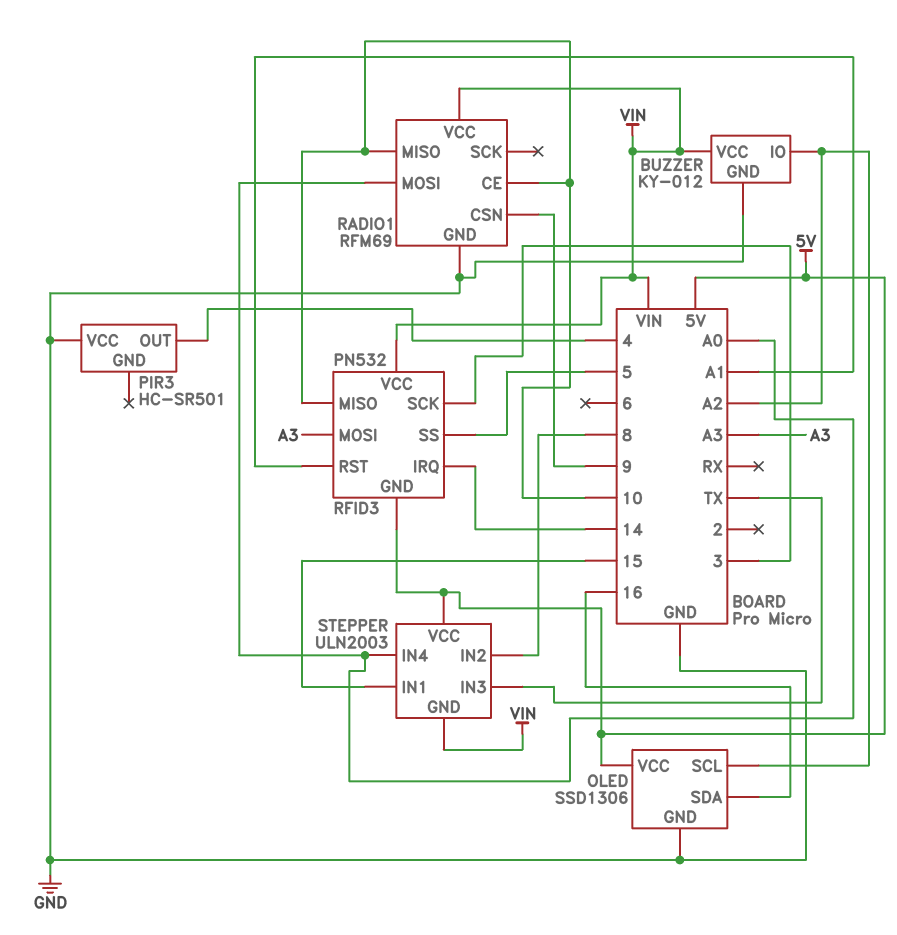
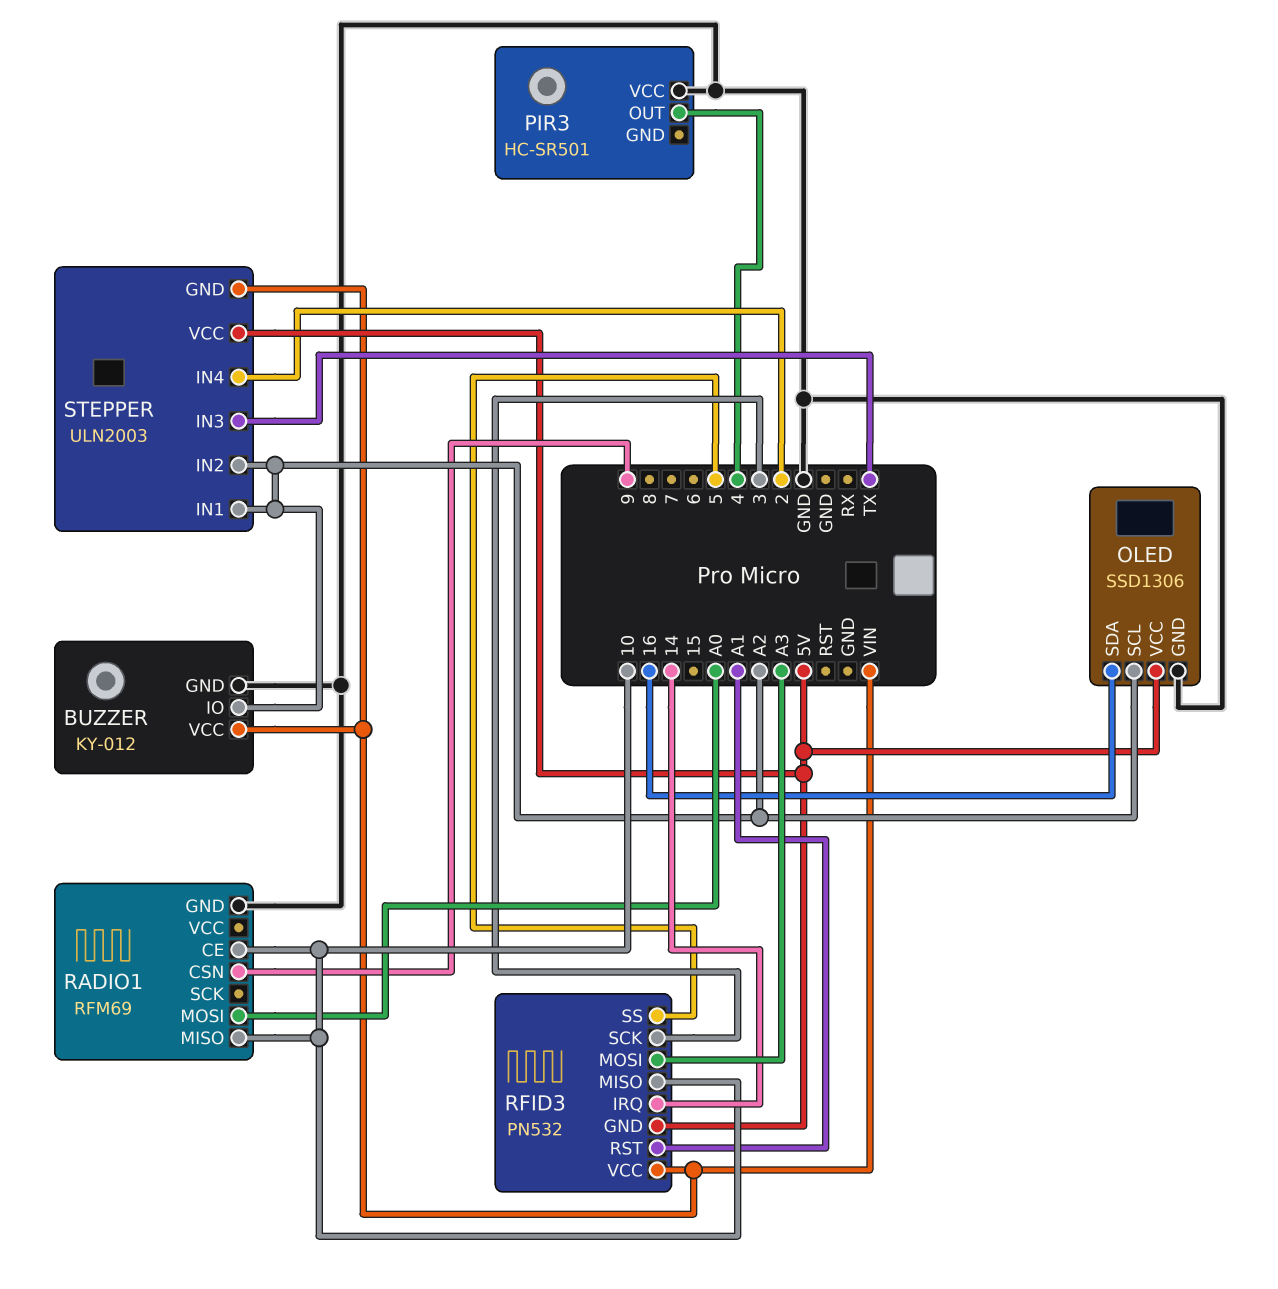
RADIO1 pin VCC: VIN -> none
STEPPER pin IN1: 15 -> A2
STEPPER pin IN2: 8 -> A2
STEPPER pin IN4: A0 -> 2

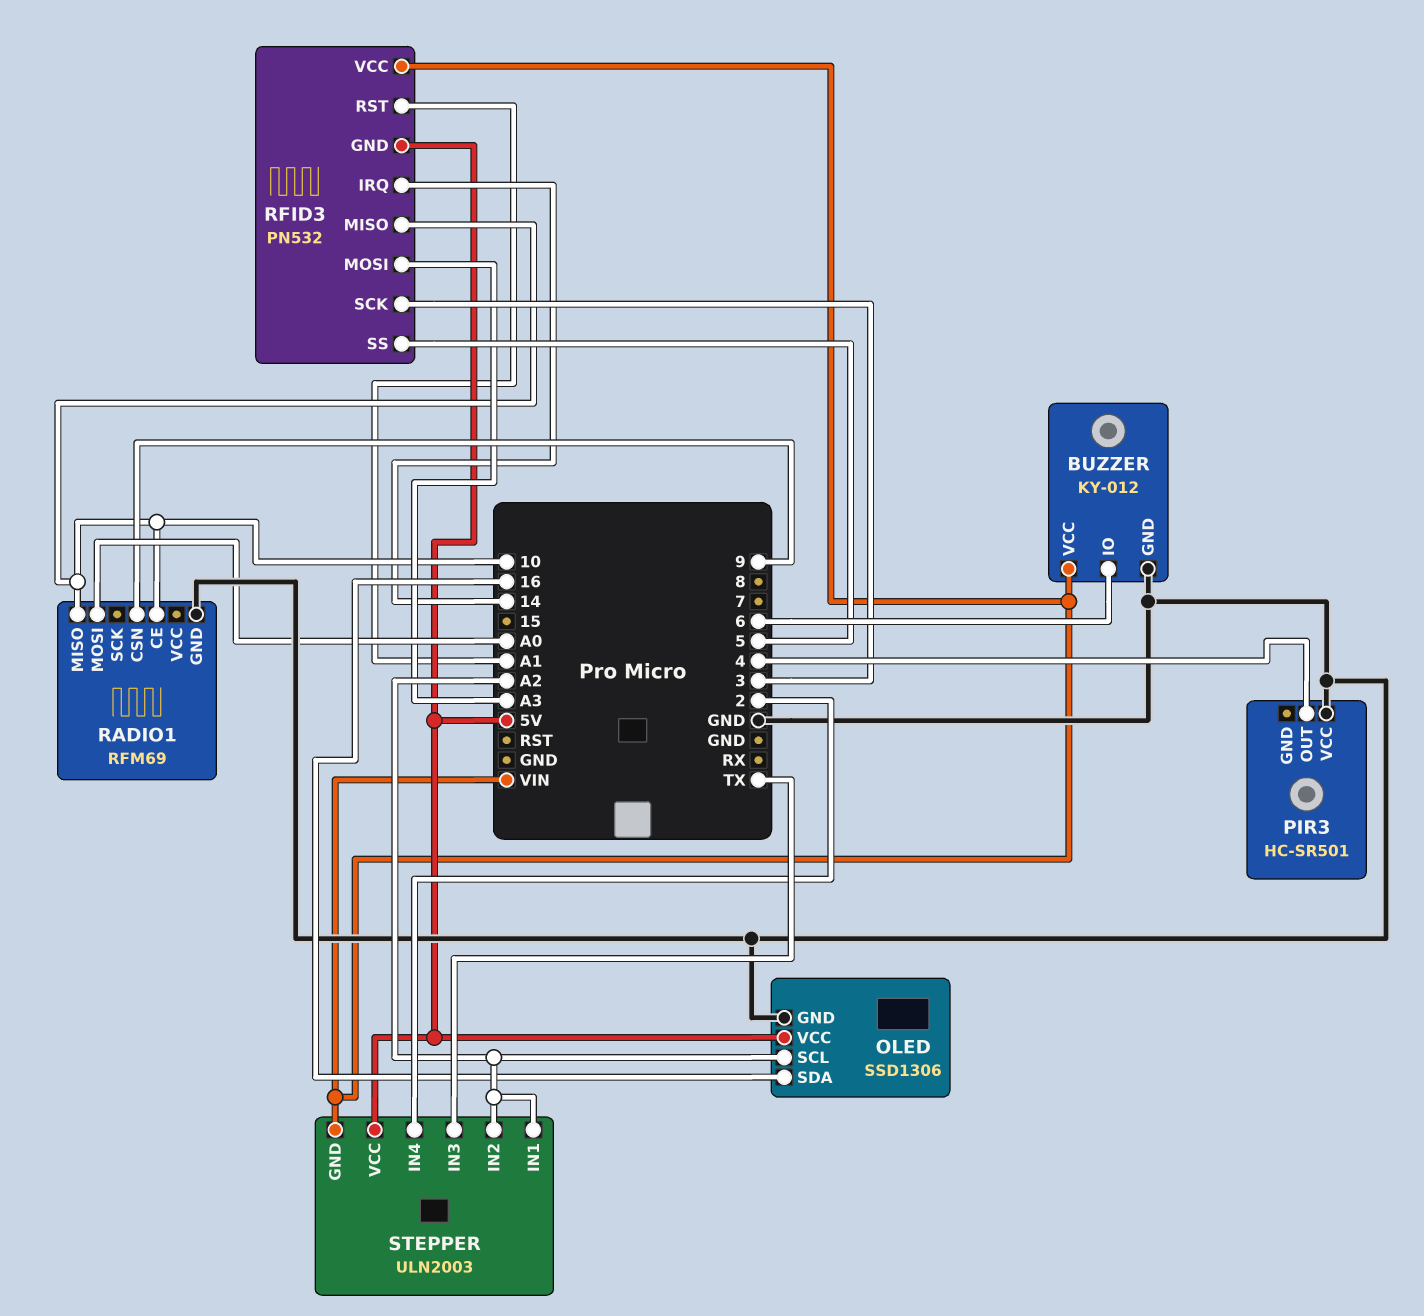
BUZZER pin IO: A2 -> 6

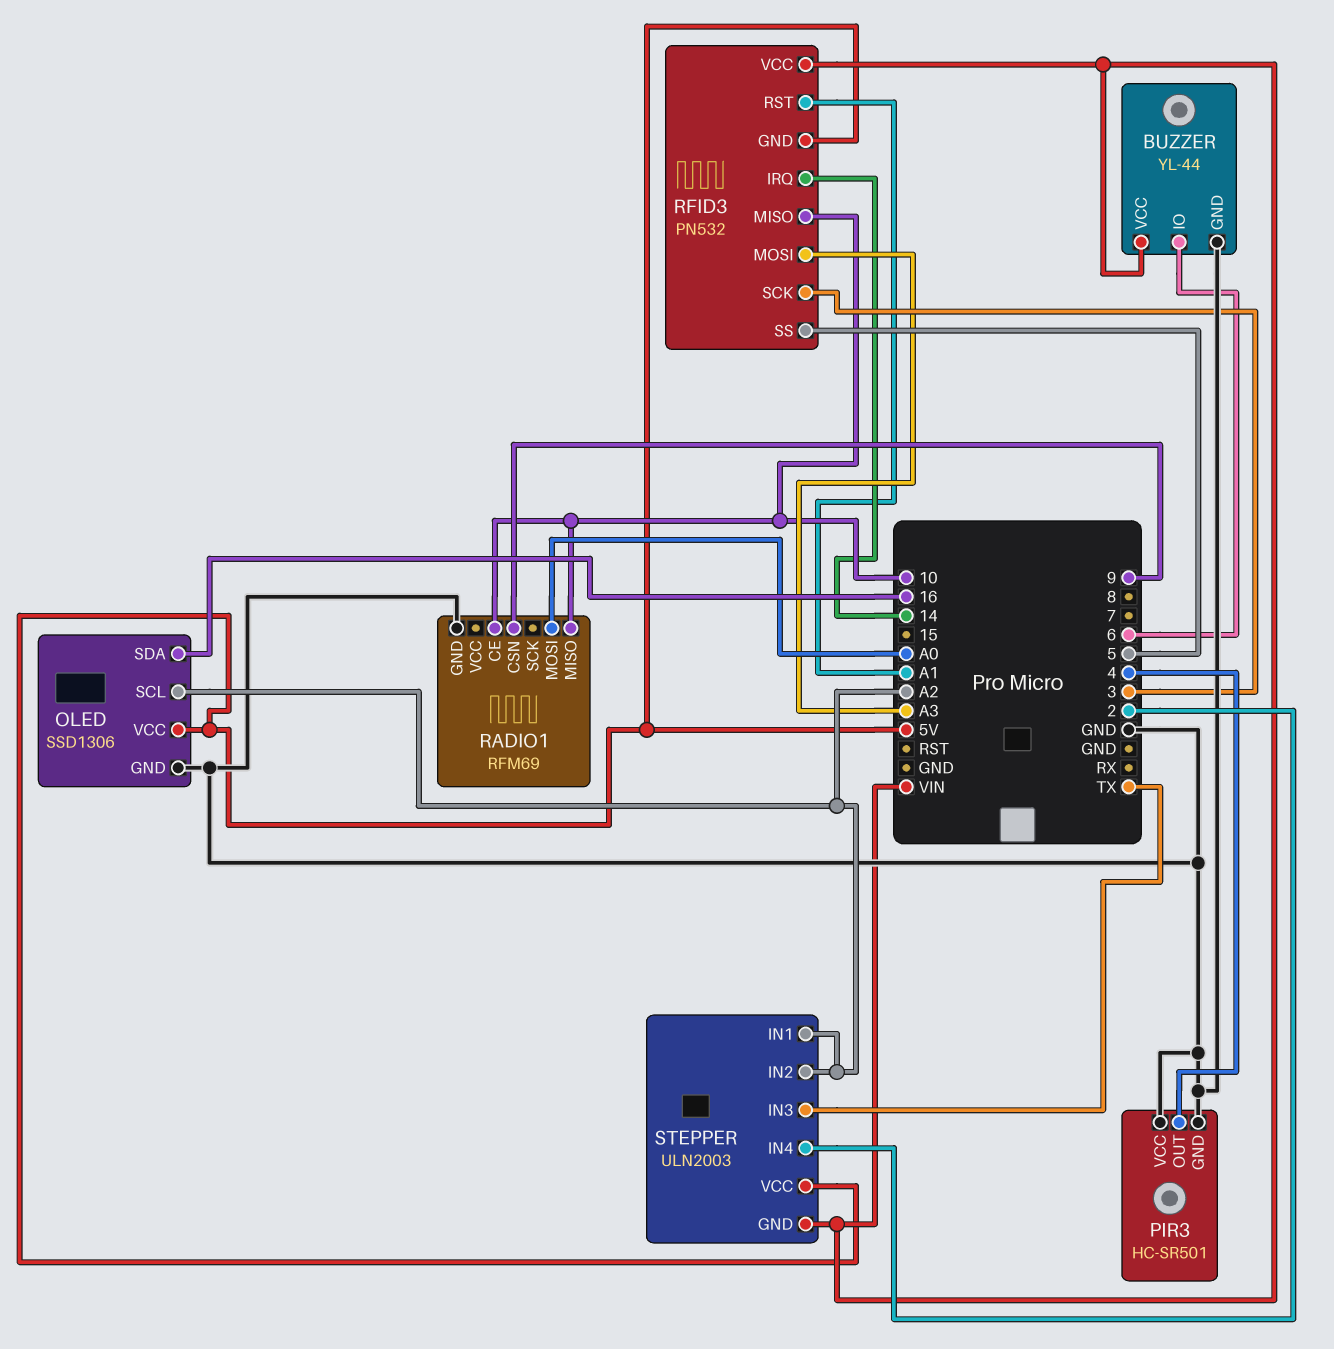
BUZZER: KY-012 -> YL-44
PIR3 pin GND: none -> GND

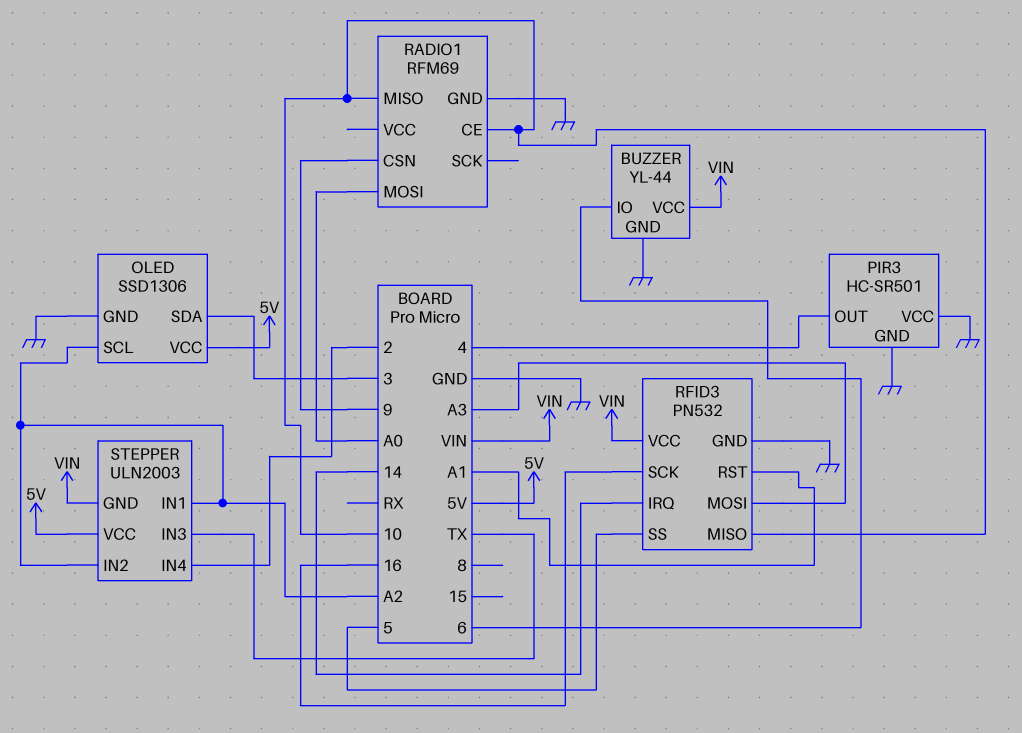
OLED pin SDA: 16 -> 3
RFID3 pin GND: 5V -> GND
RFID3 pin SCK: 3 -> 16

